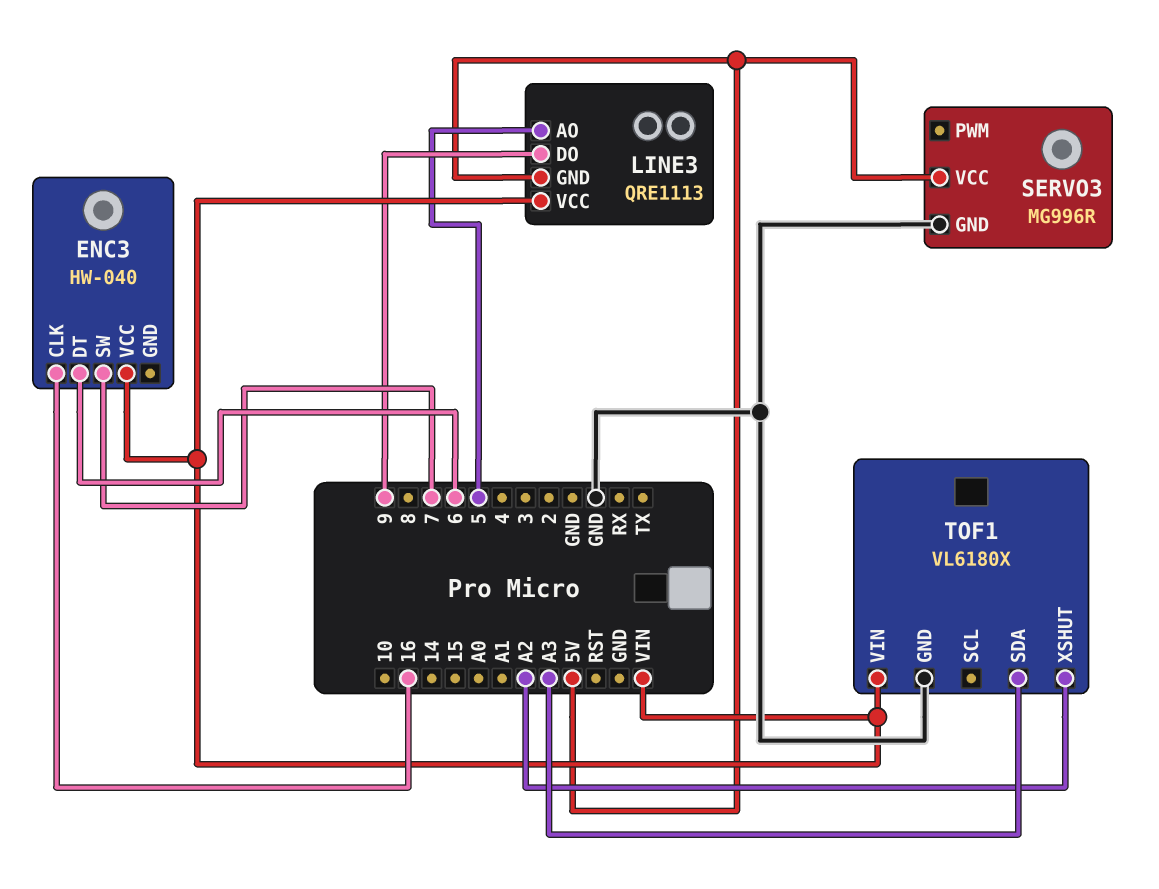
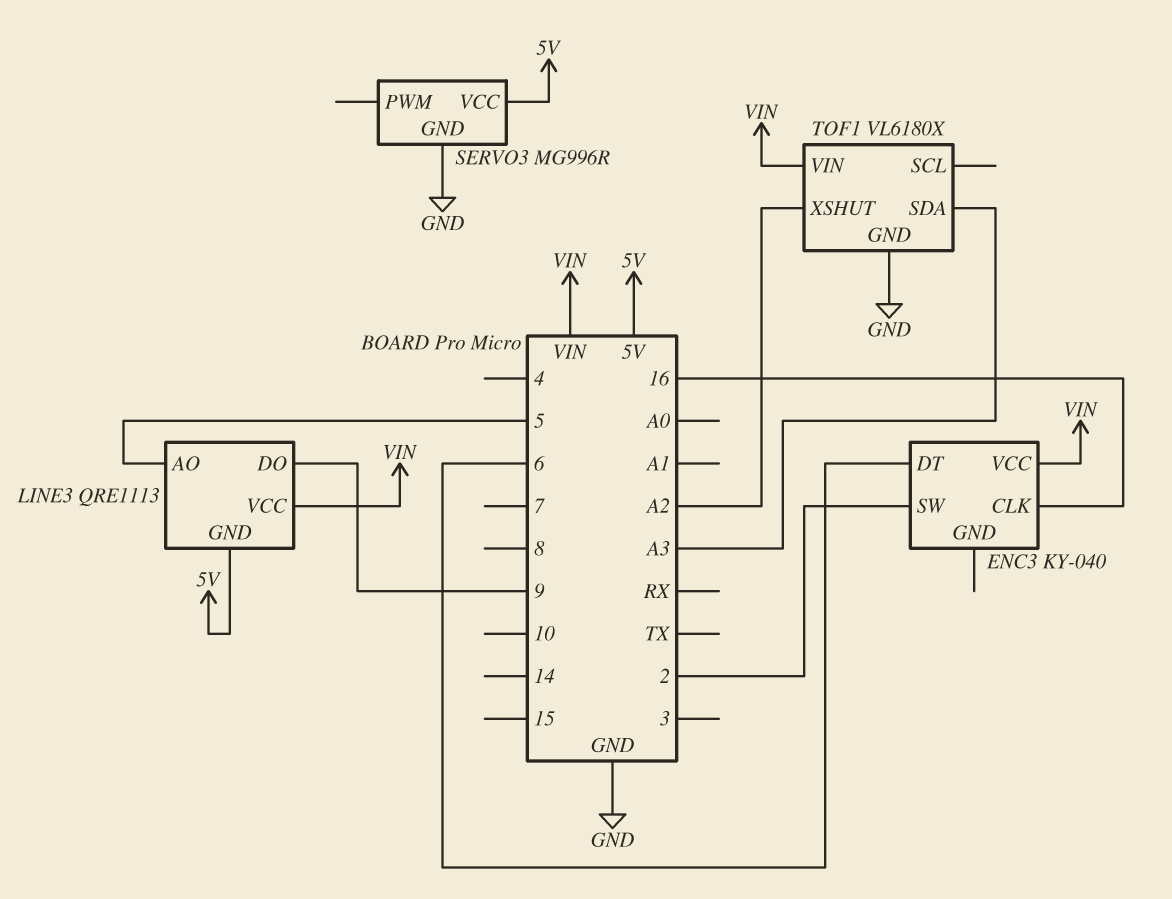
ENC3: HW-040 -> KY-040
ENC3 pin SW: 7 -> 2

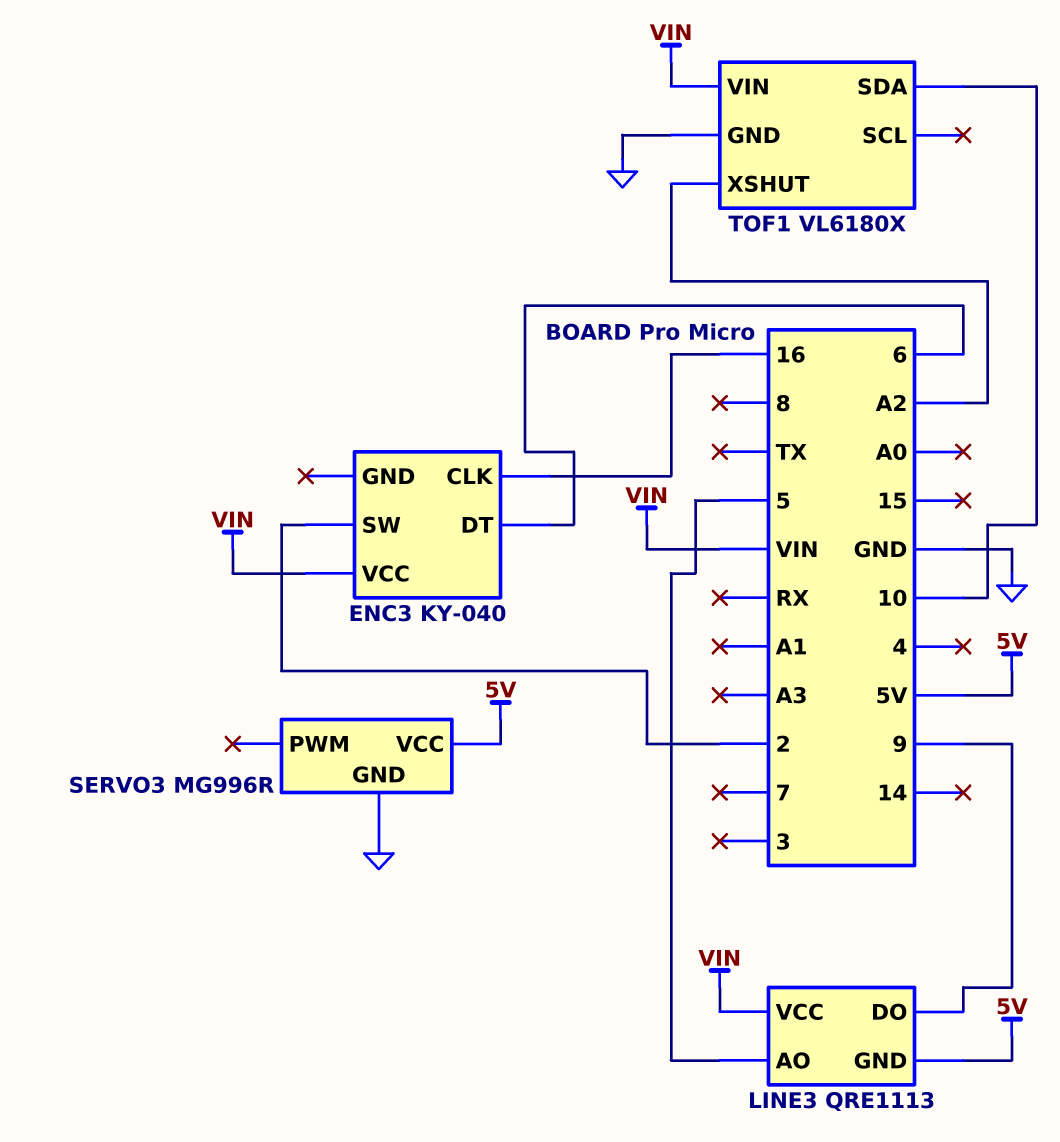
TOF1 pin SDA: A3 -> 10

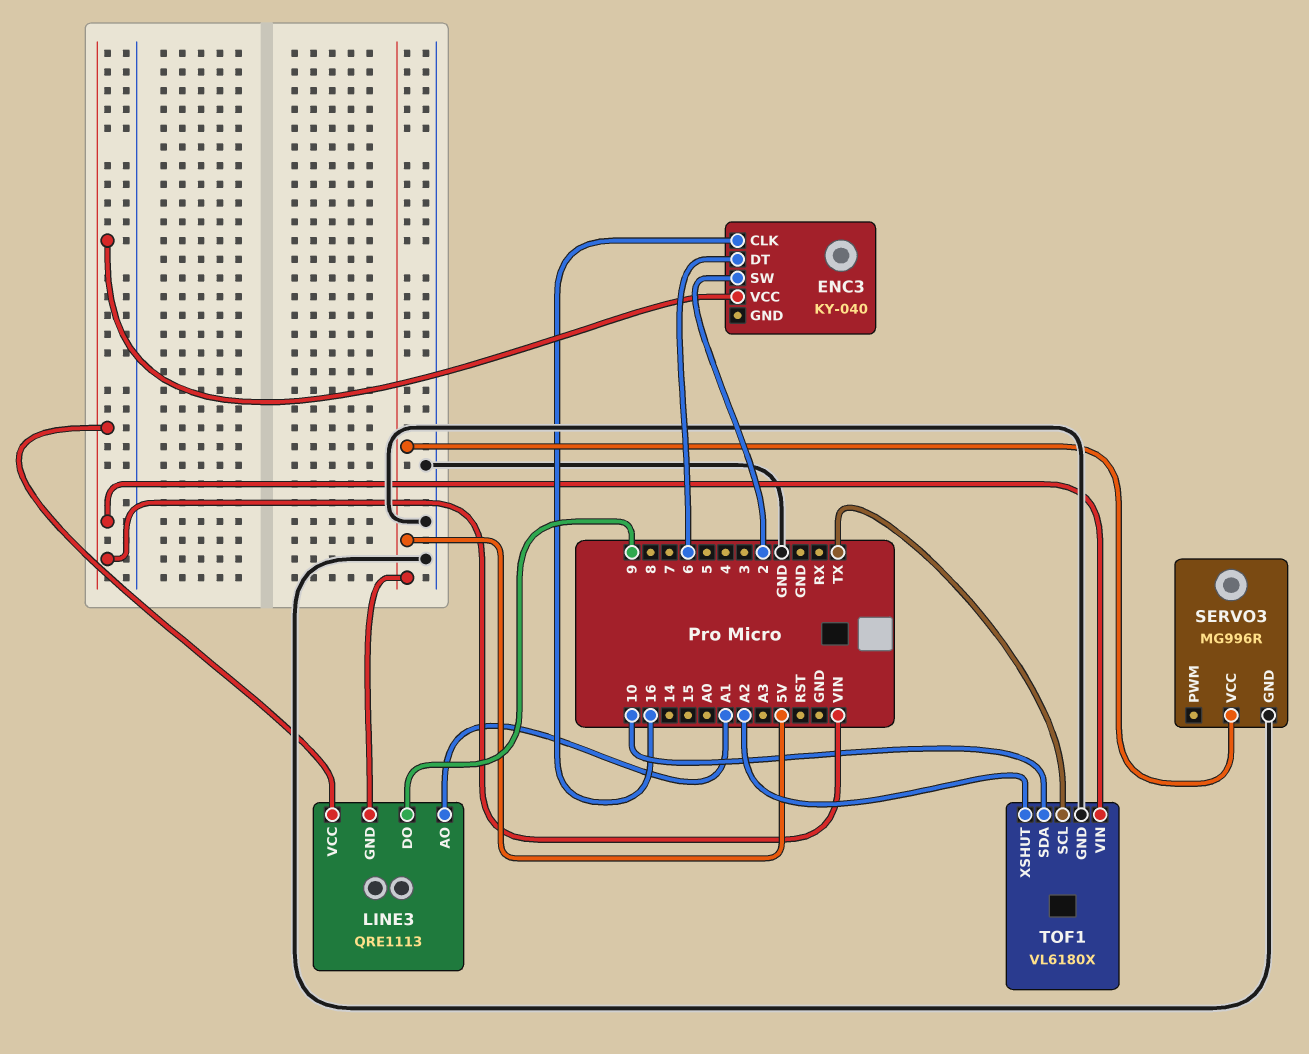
LINE3 pin AO: 5 -> A1
TOF1 pin SCL: none -> TX

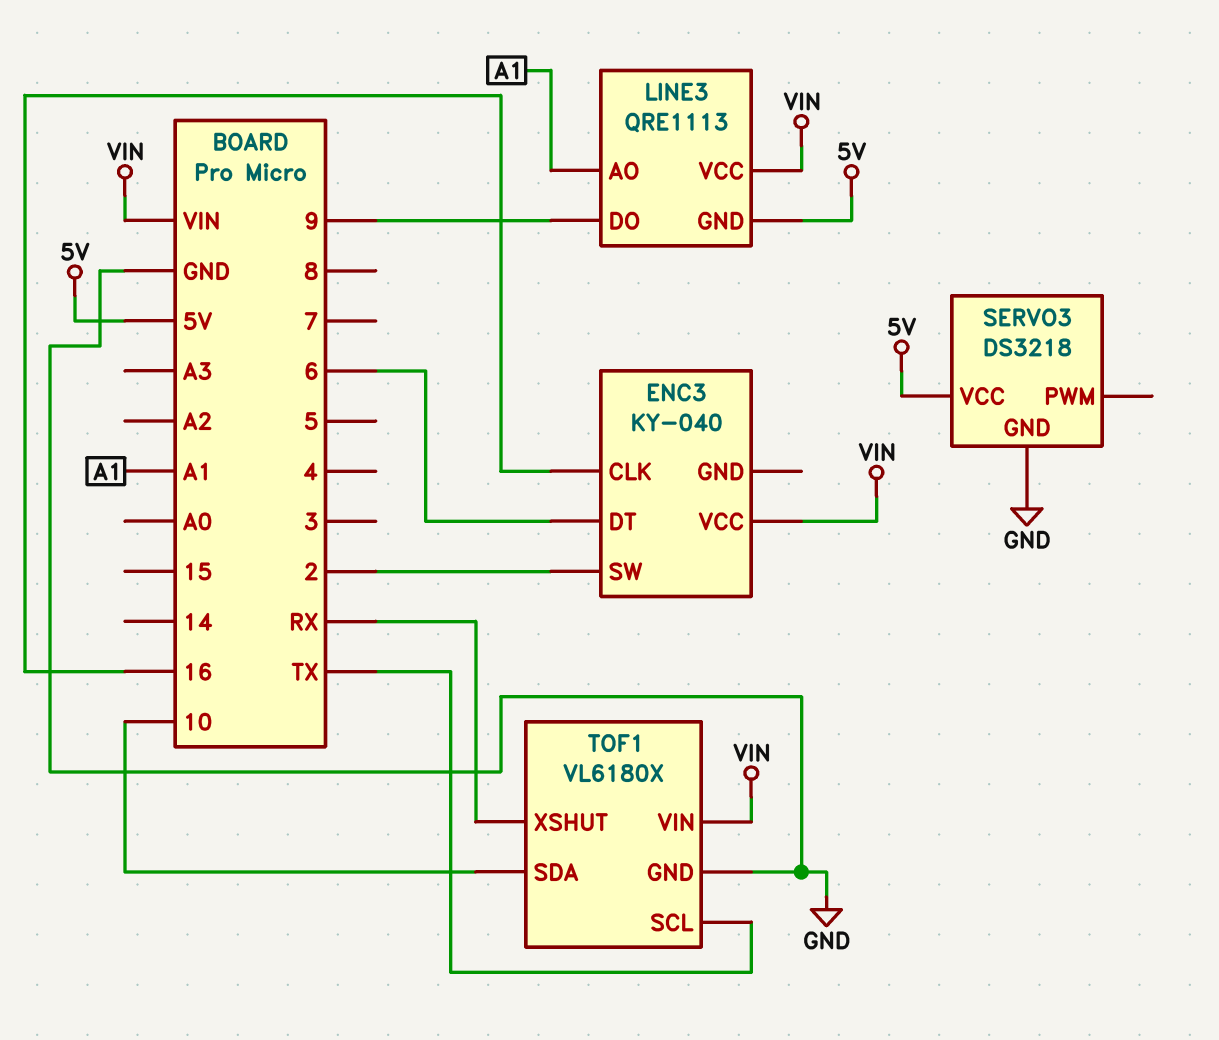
SERVO3: MG996R -> DS3218
TOF1 pin XSHUT: A2 -> RX

